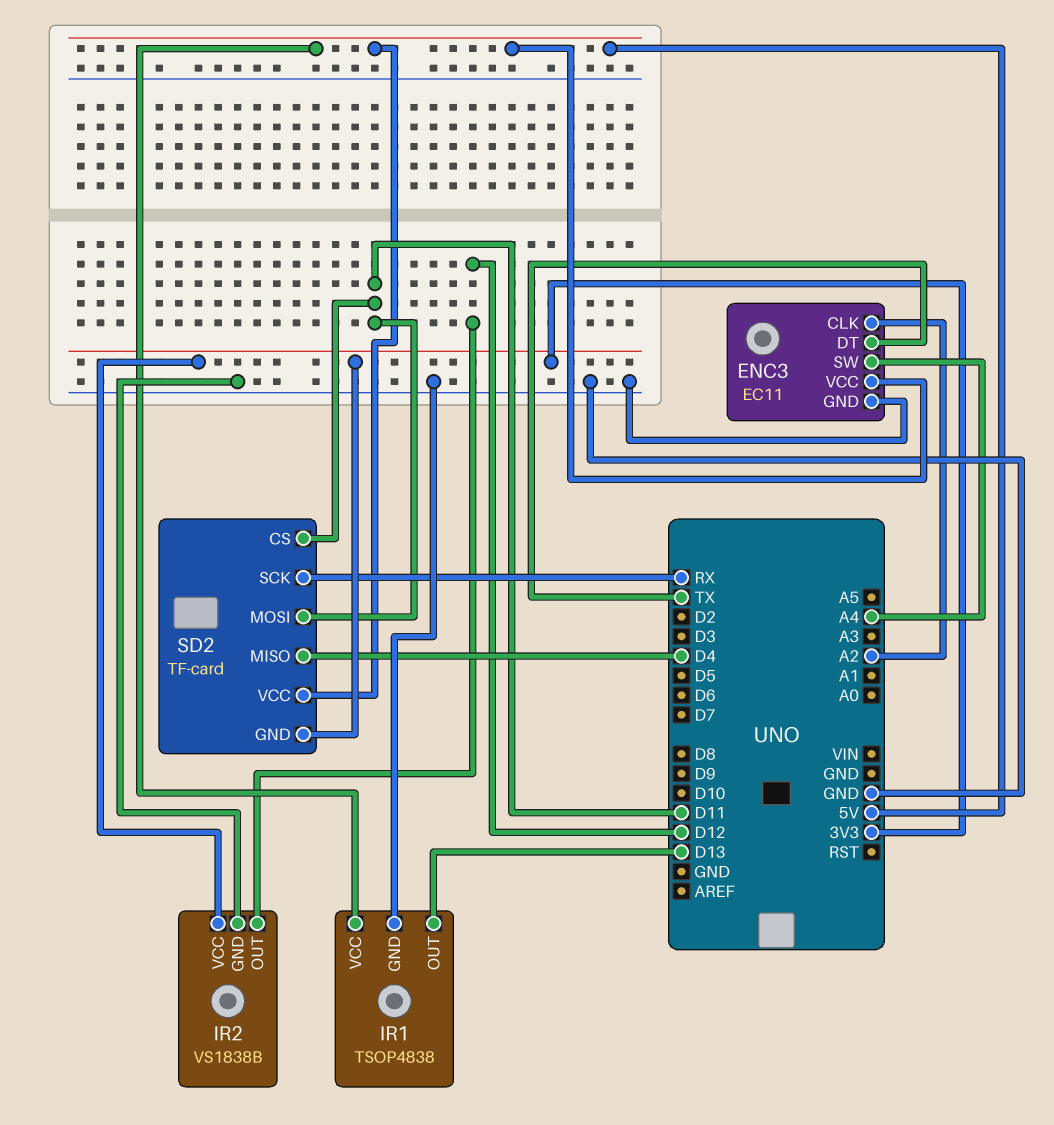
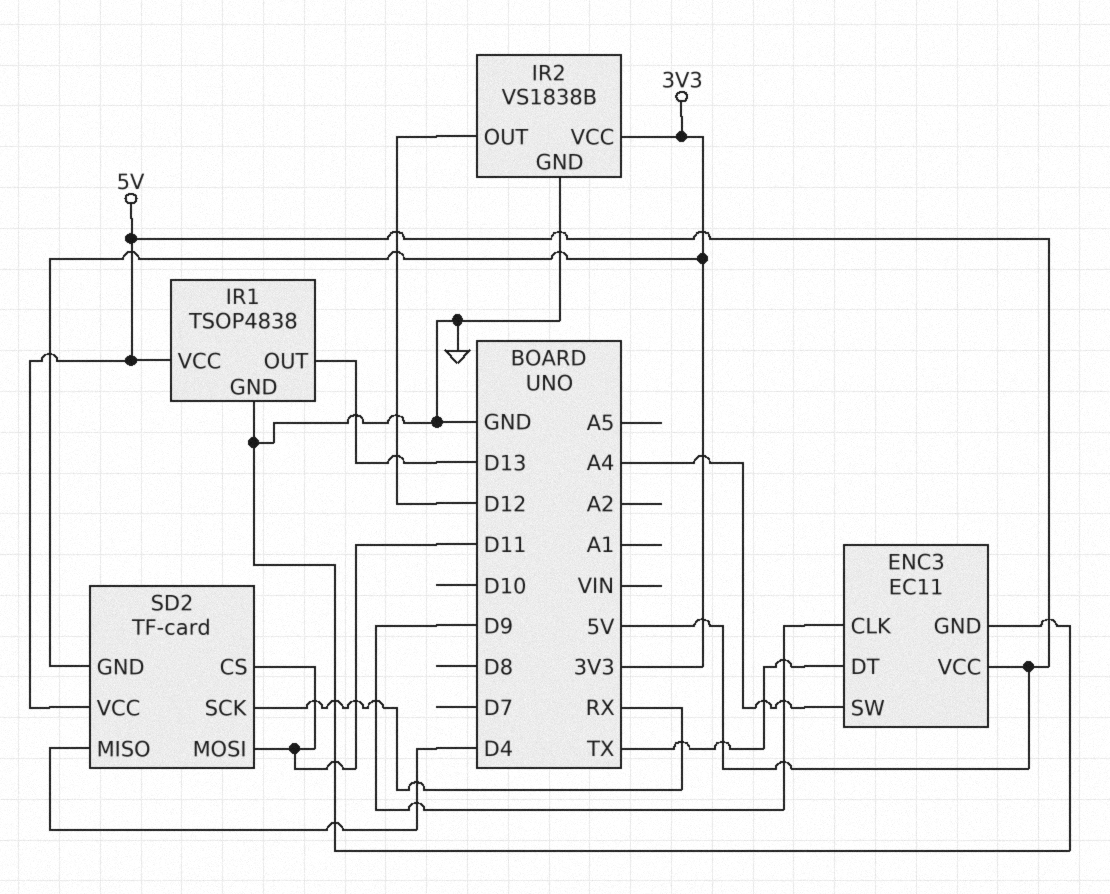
ENC3 pin CLK: A2 -> D9

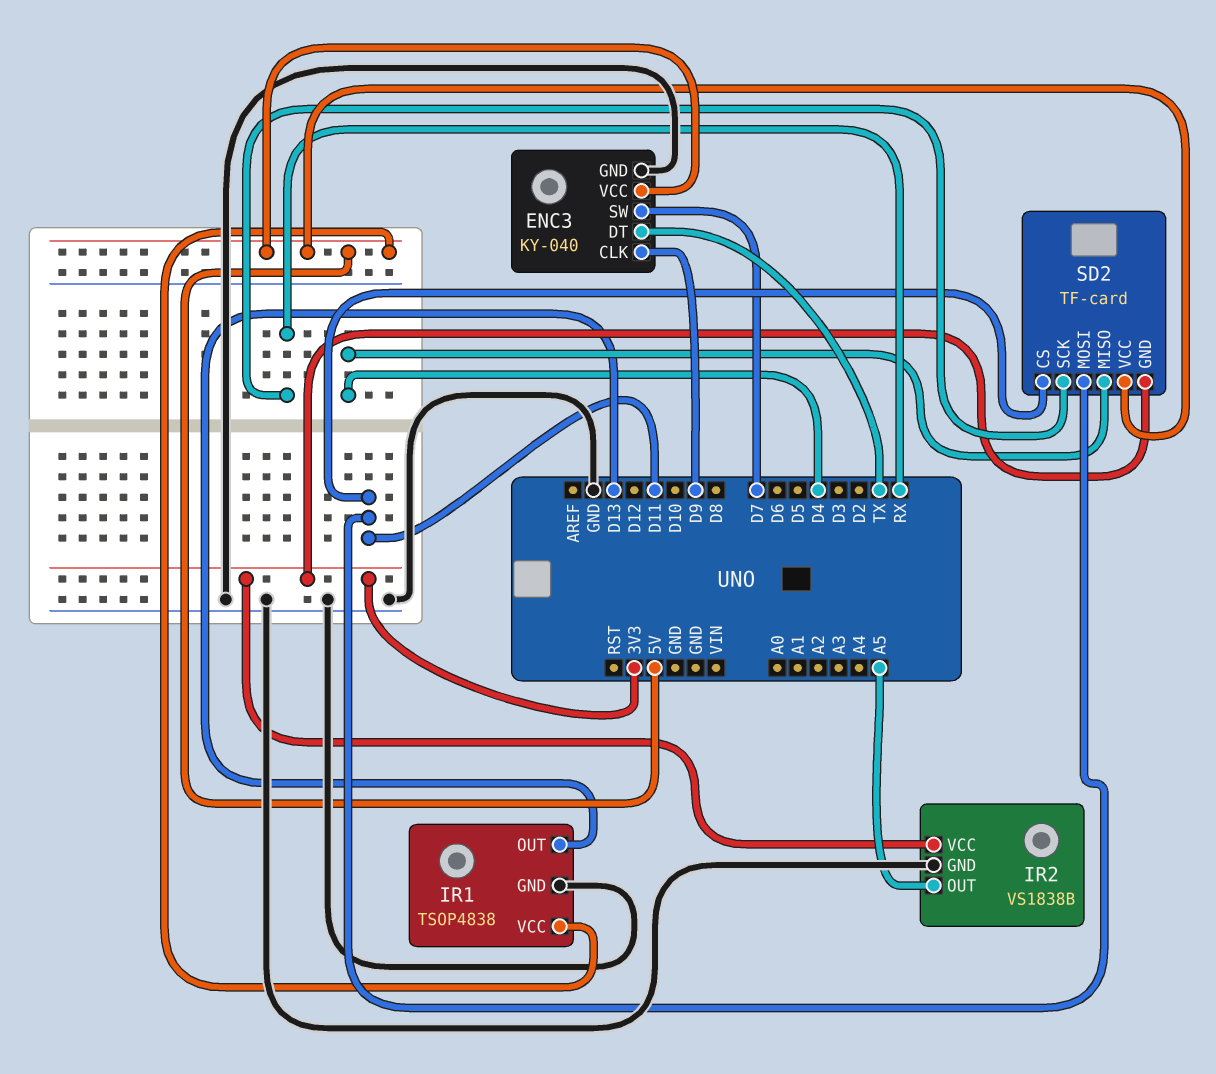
ENC3: EC11 -> KY-040
ENC3 pin SW: A4 -> D7
IR2 pin OUT: D12 -> A5

